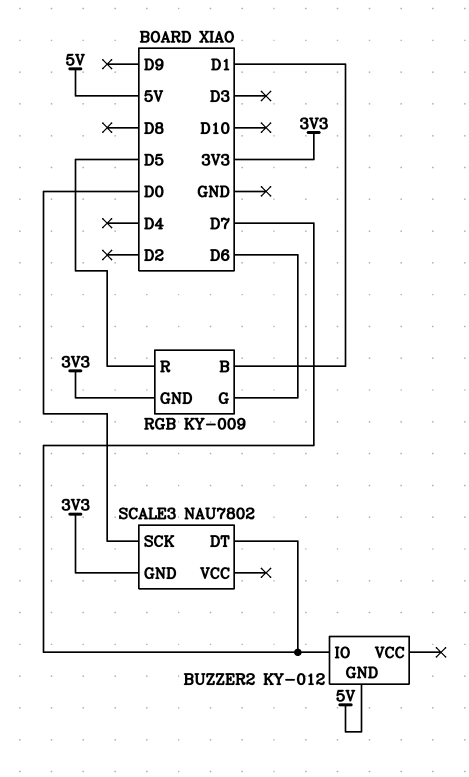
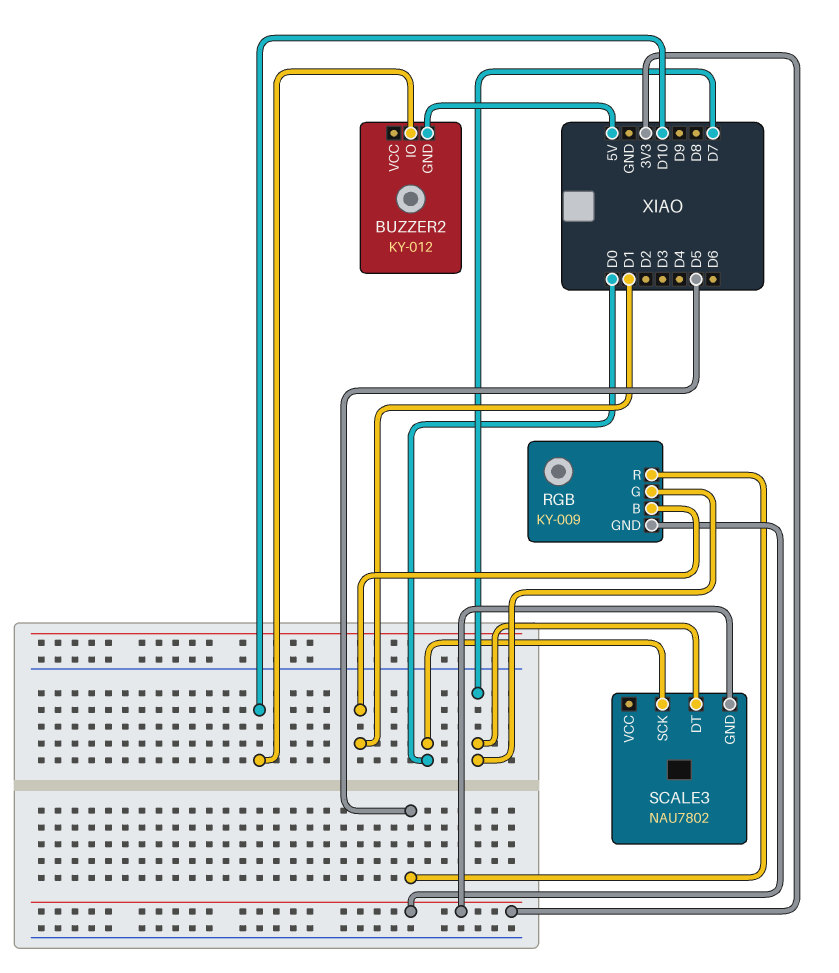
BUZZER2 pin IO: D7 -> D10
RGB pin G: D6 -> D7

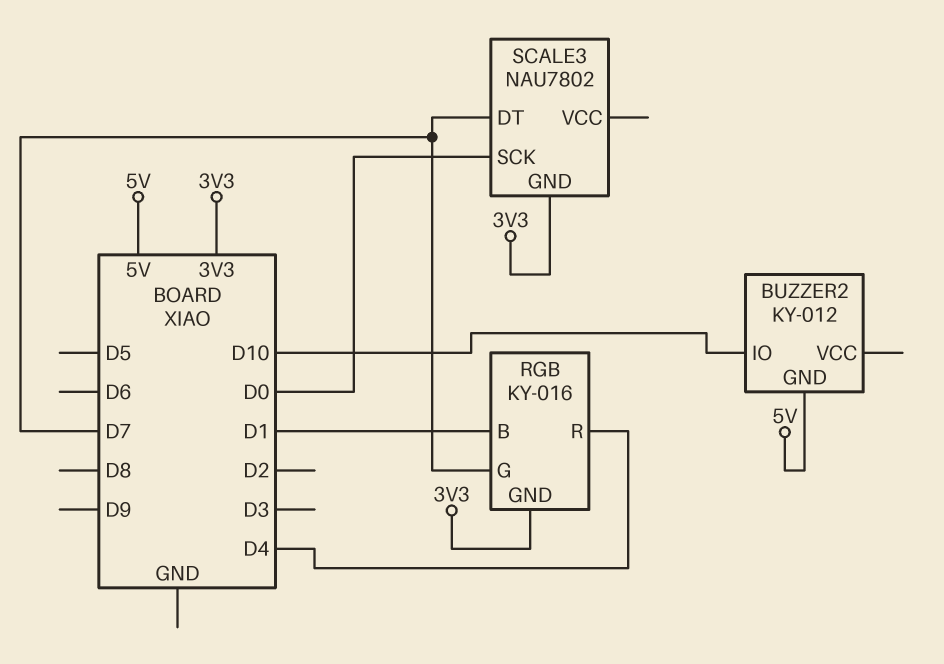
RGB: KY-009 -> KY-016
RGB pin R: D5 -> D4

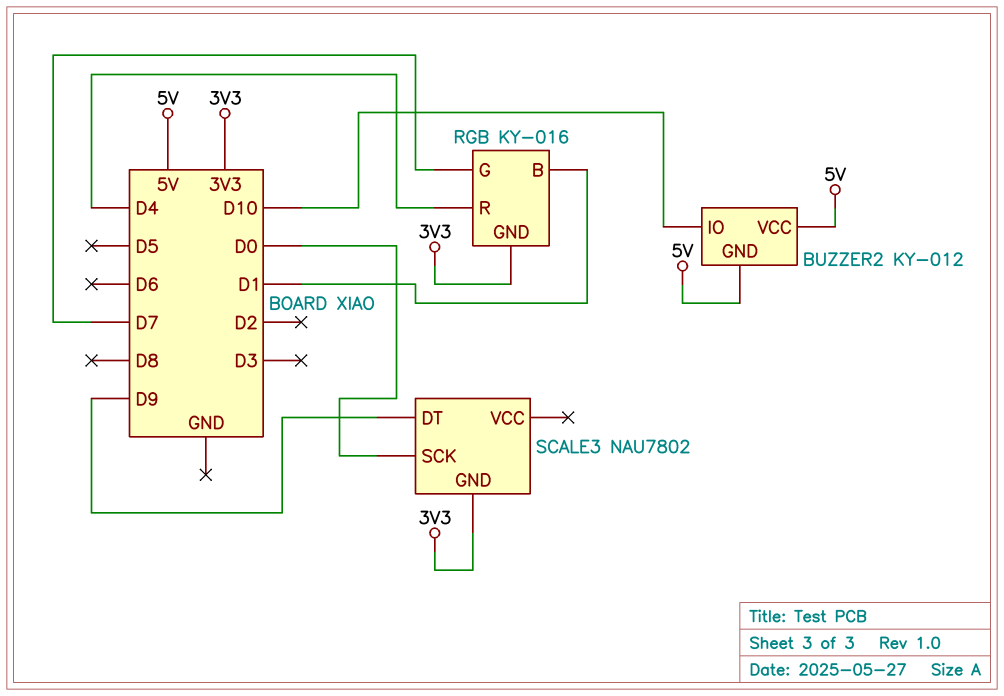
BUZZER2 pin VCC: none -> 5V
SCALE3 pin DT: D7 -> D9

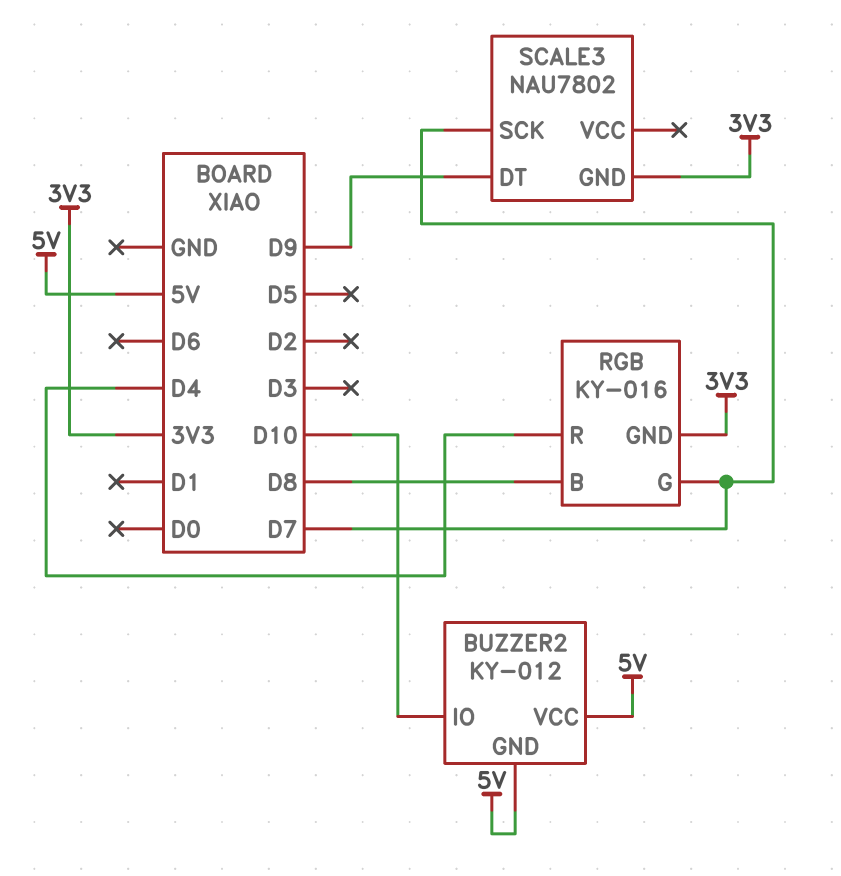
RGB pin B: D1 -> D8
SCALE3 pin SCK: D0 -> D7

